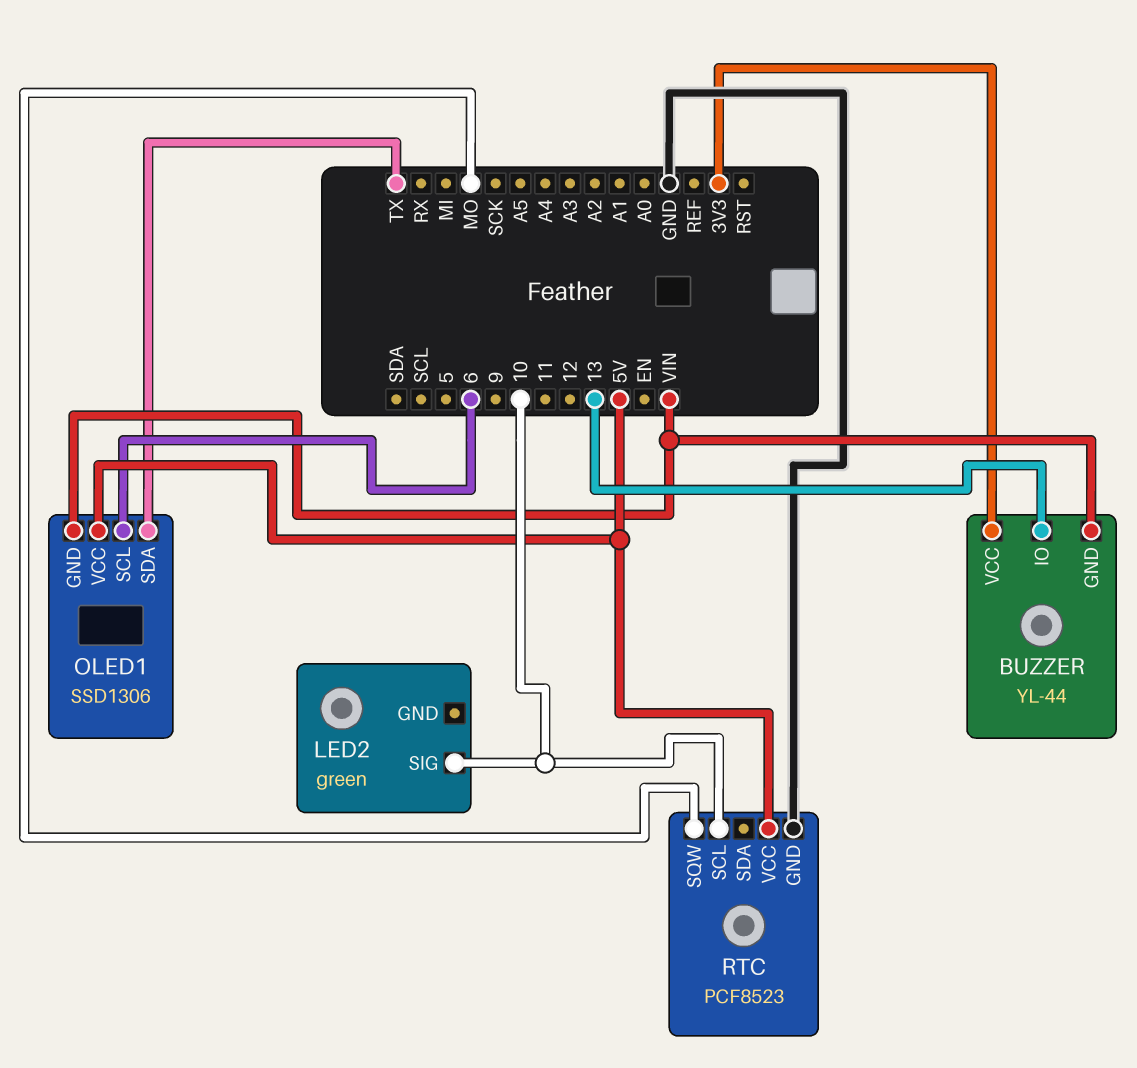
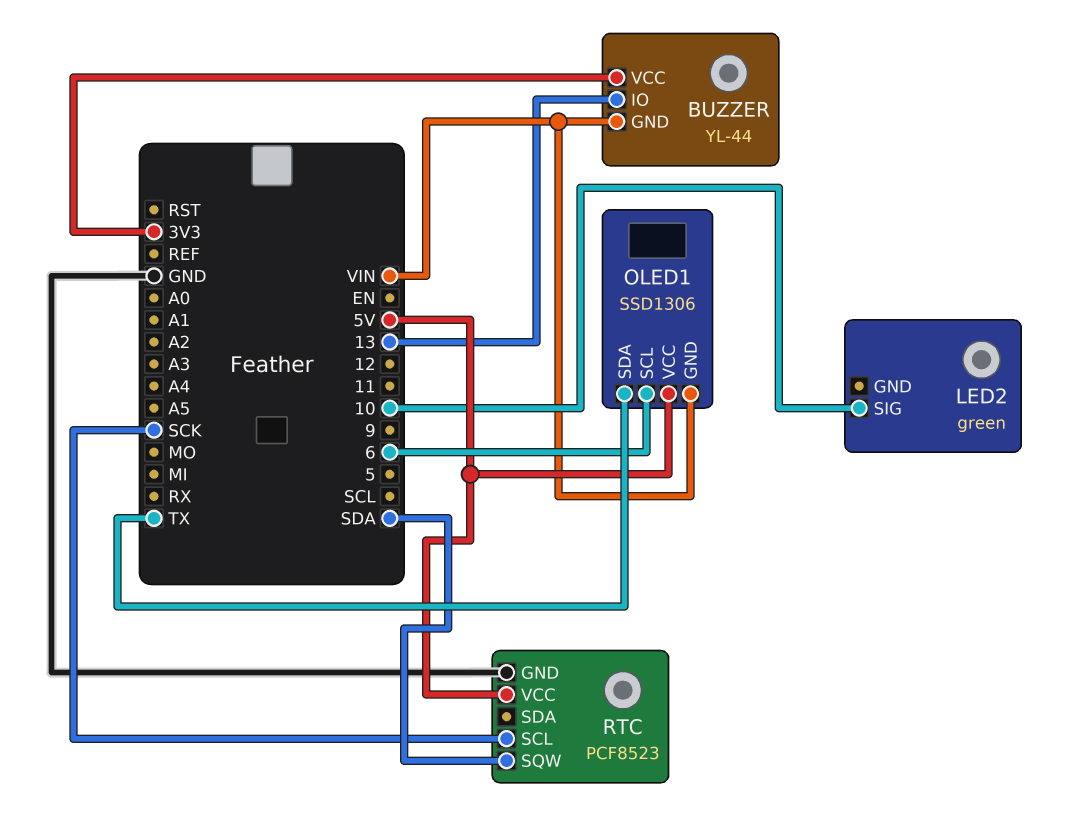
RTC pin SCL: 10 -> SCK
RTC pin SQW: MO -> SDA

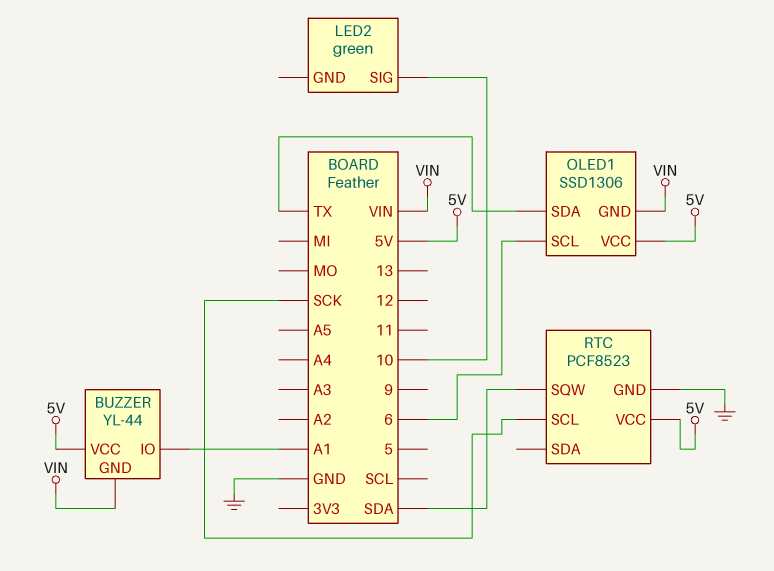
BUZZER pin IO: 13 -> A1
BUZZER pin VCC: 3V3 -> 5V

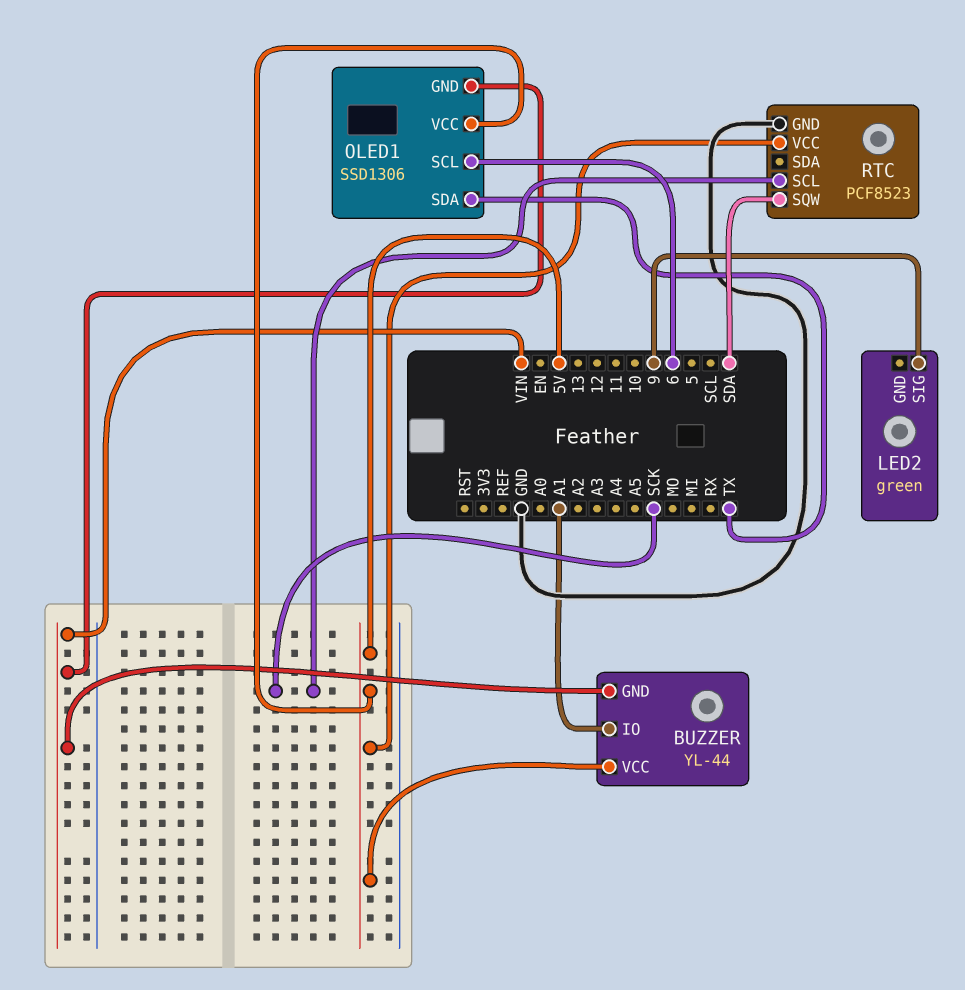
LED2 pin SIG: 10 -> 9

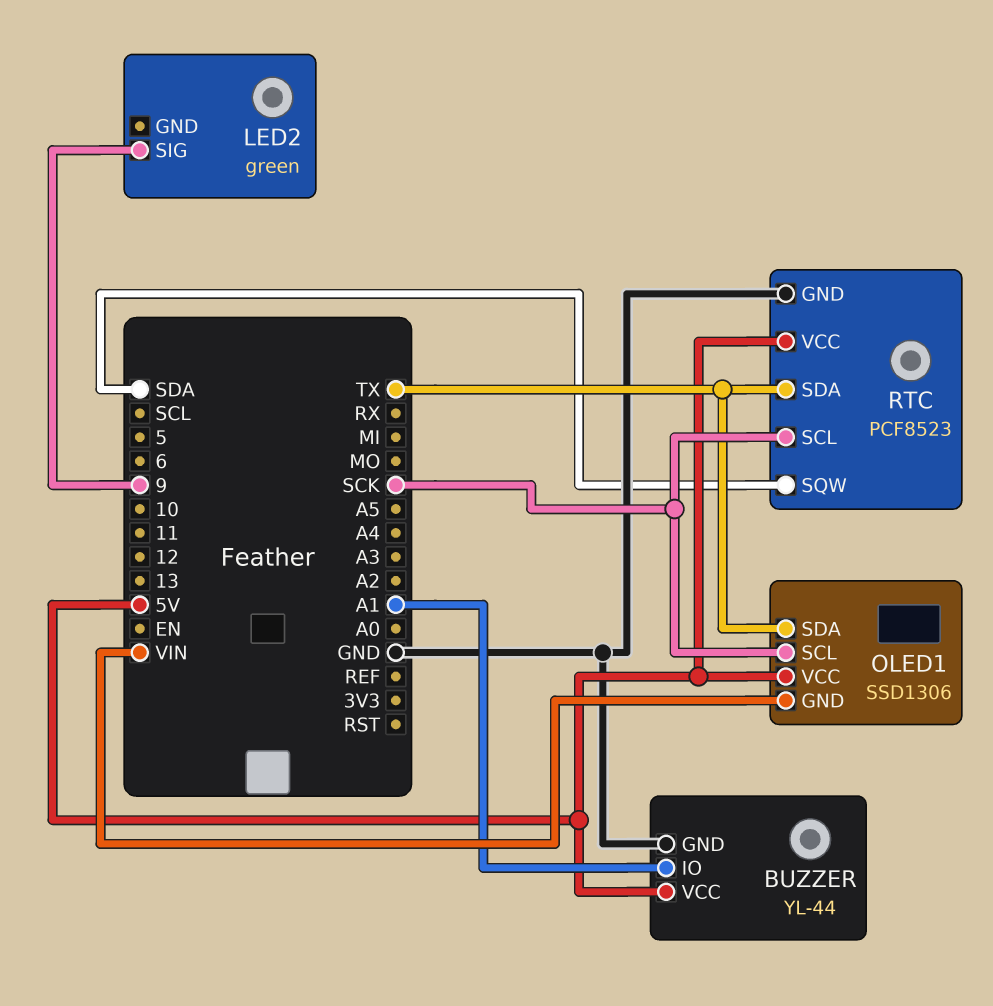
BUZZER pin GND: VIN -> GND
OLED1 pin SCL: 6 -> SCK
RTC pin SDA: none -> TX

